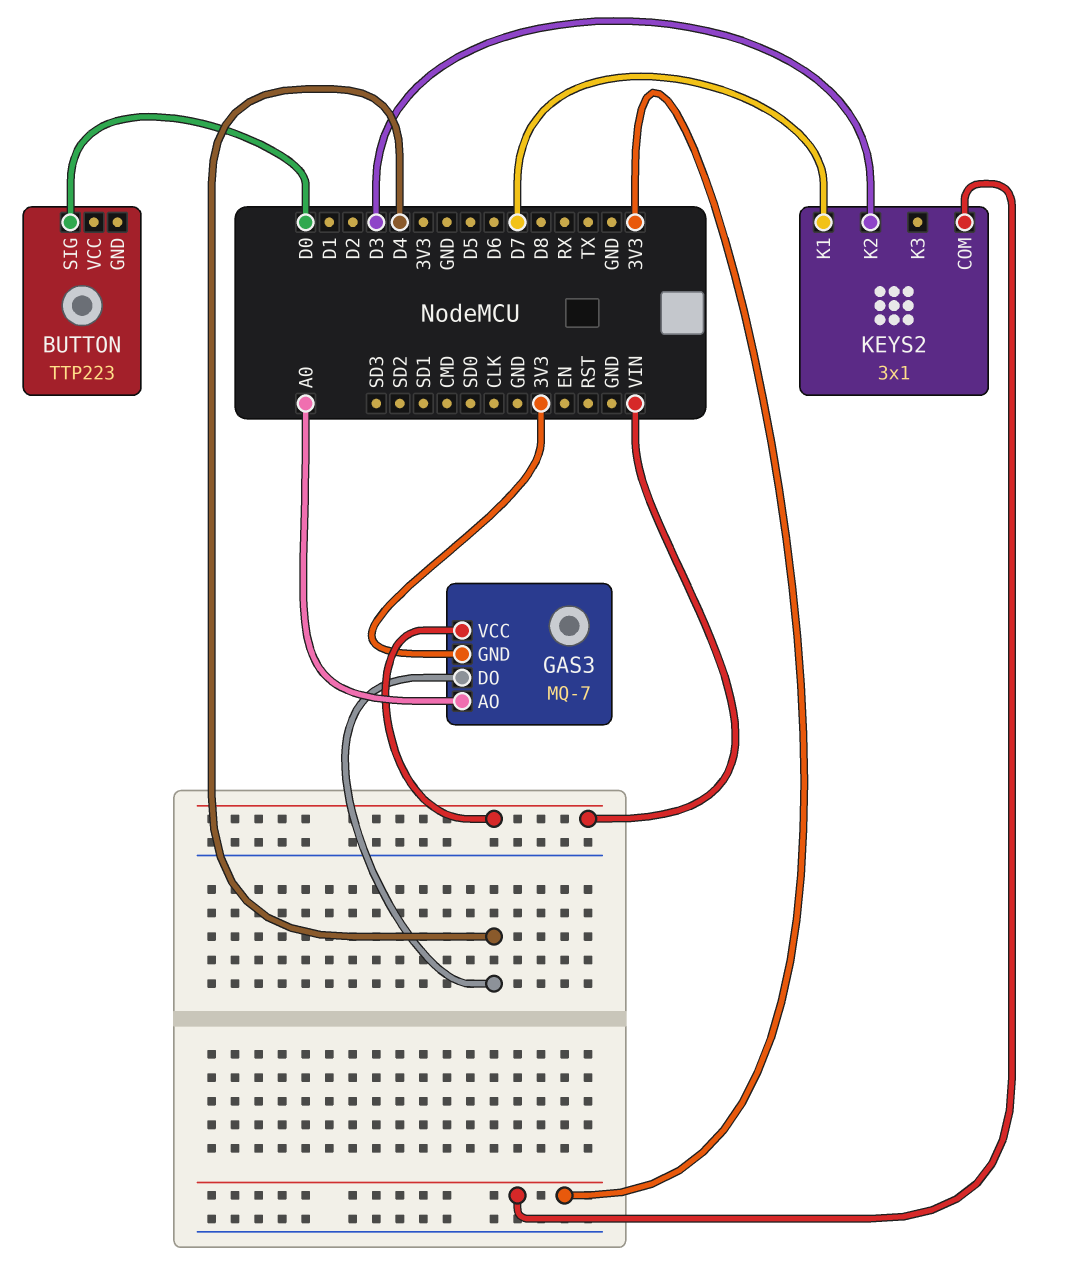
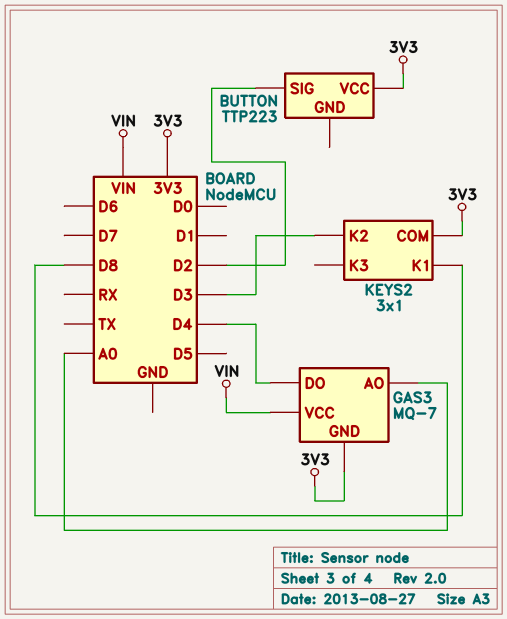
BUTTON pin SIG: D0 -> D2
BUTTON pin VCC: none -> 3V3
KEYS2 pin K1: D7 -> D8

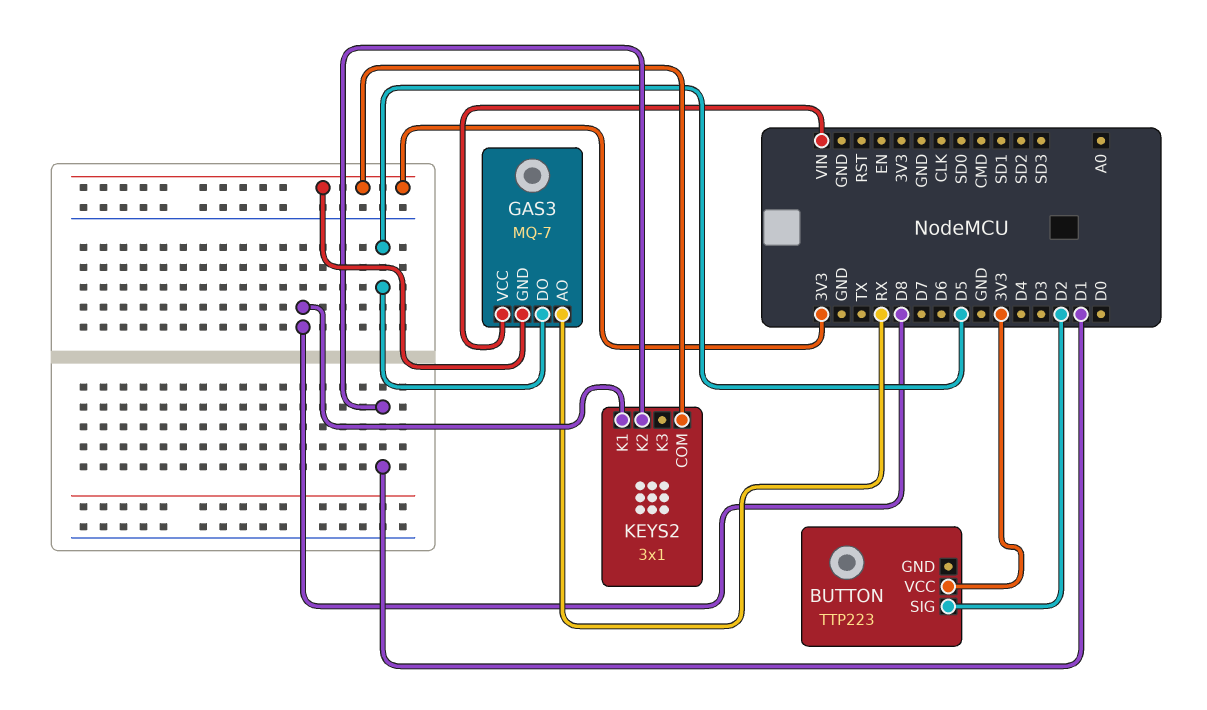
GAS3 pin AO: A0 -> RX
GAS3 pin DO: D4 -> D5
KEYS2 pin K2: D3 -> D1

